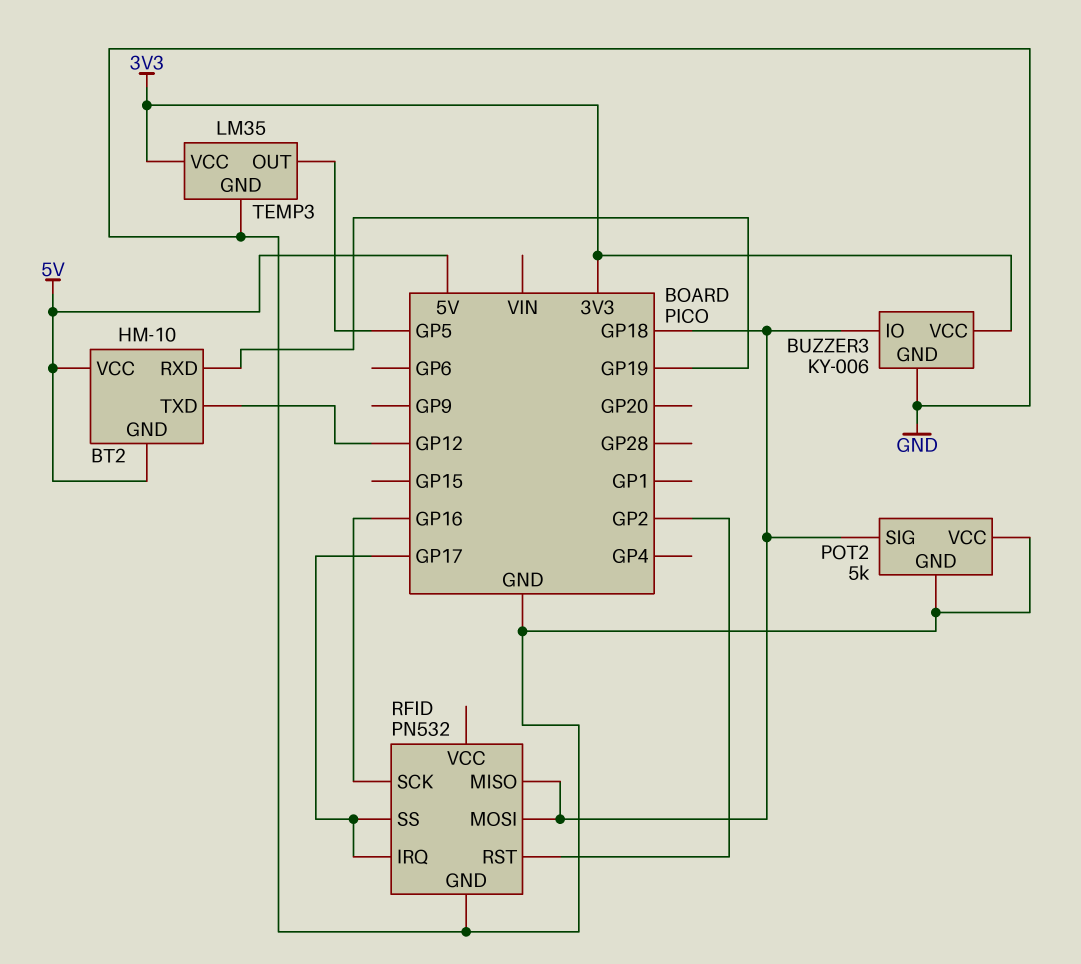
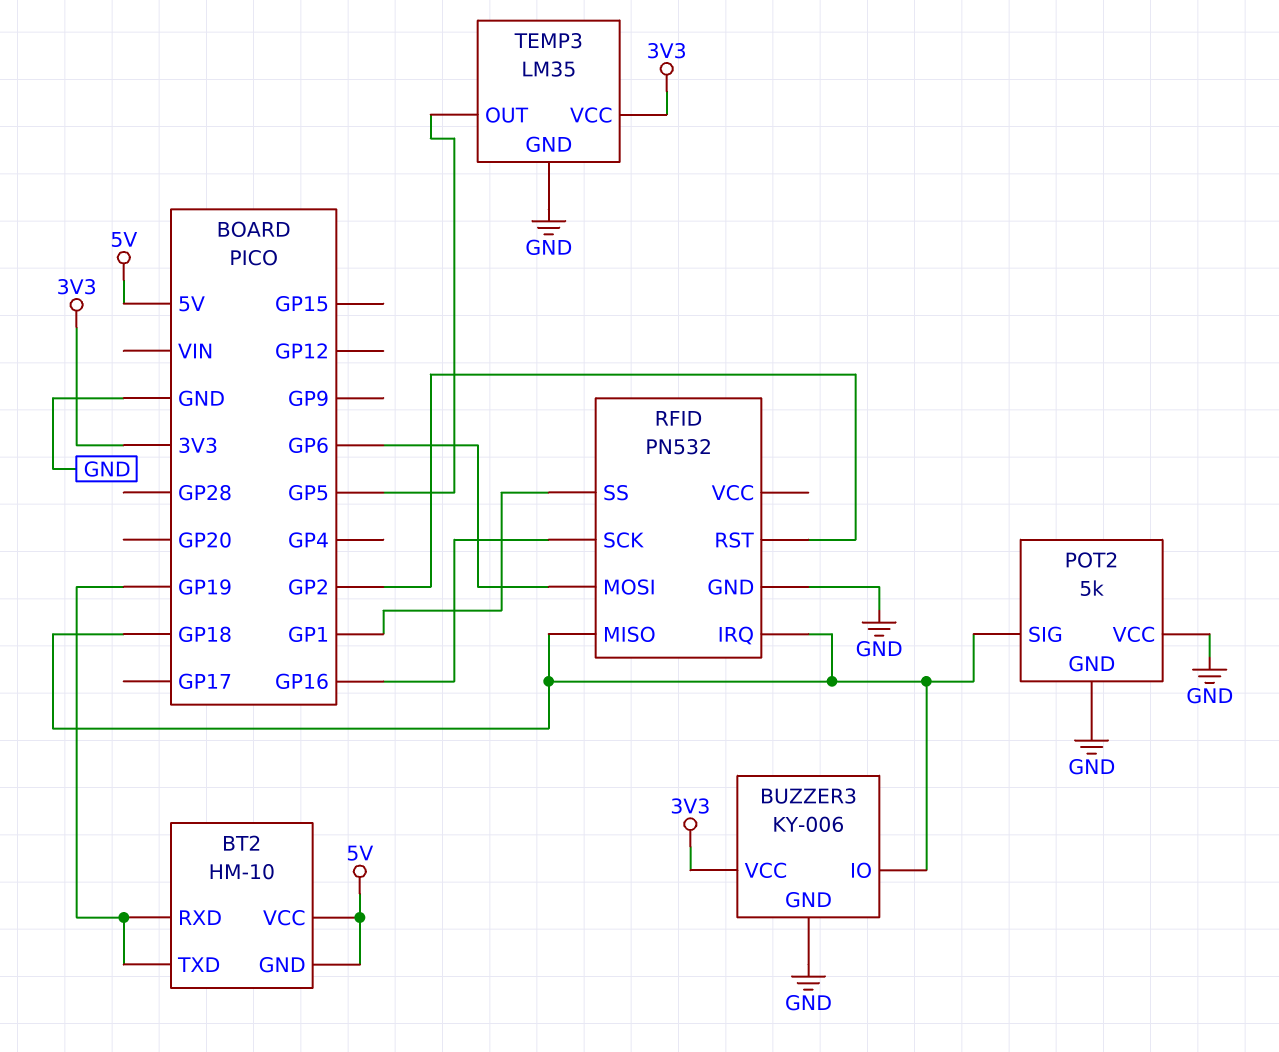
BT2 pin TXD: GP12 -> GP19
RFID pin IRQ: GP17 -> GP18
RFID pin MOSI: GP18 -> GP6
RFID pin SS: GP17 -> GP1

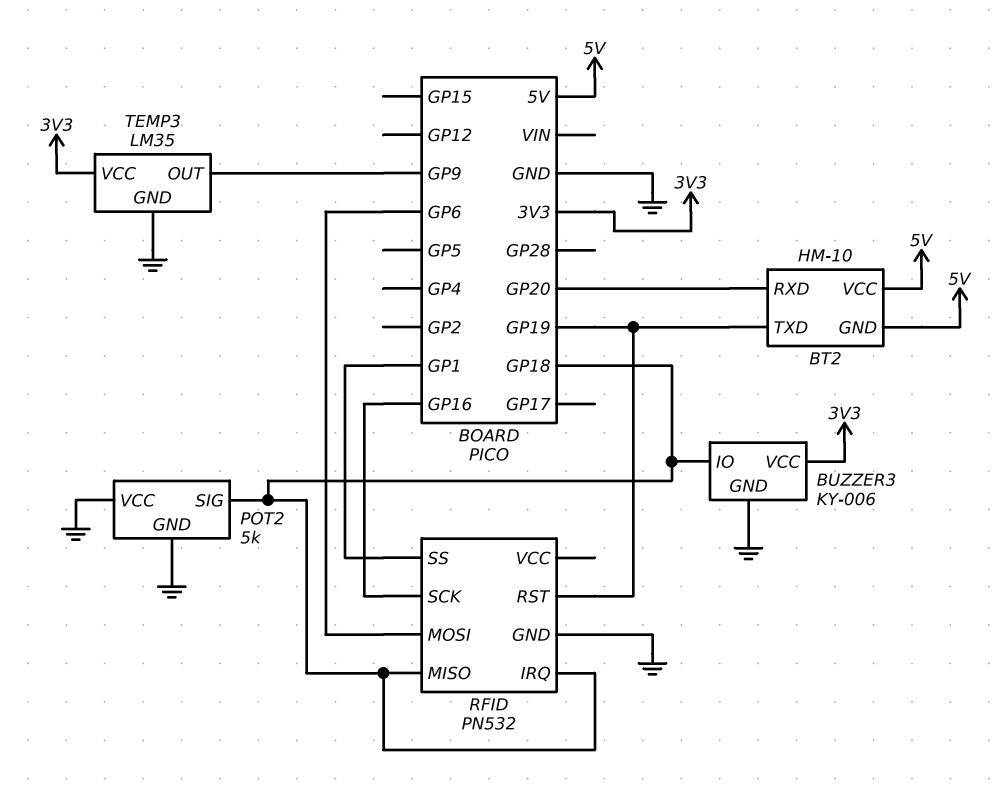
BT2 pin RXD: GP19 -> GP20
RFID pin RST: GP2 -> GP19
TEMP3 pin OUT: GP5 -> GP9

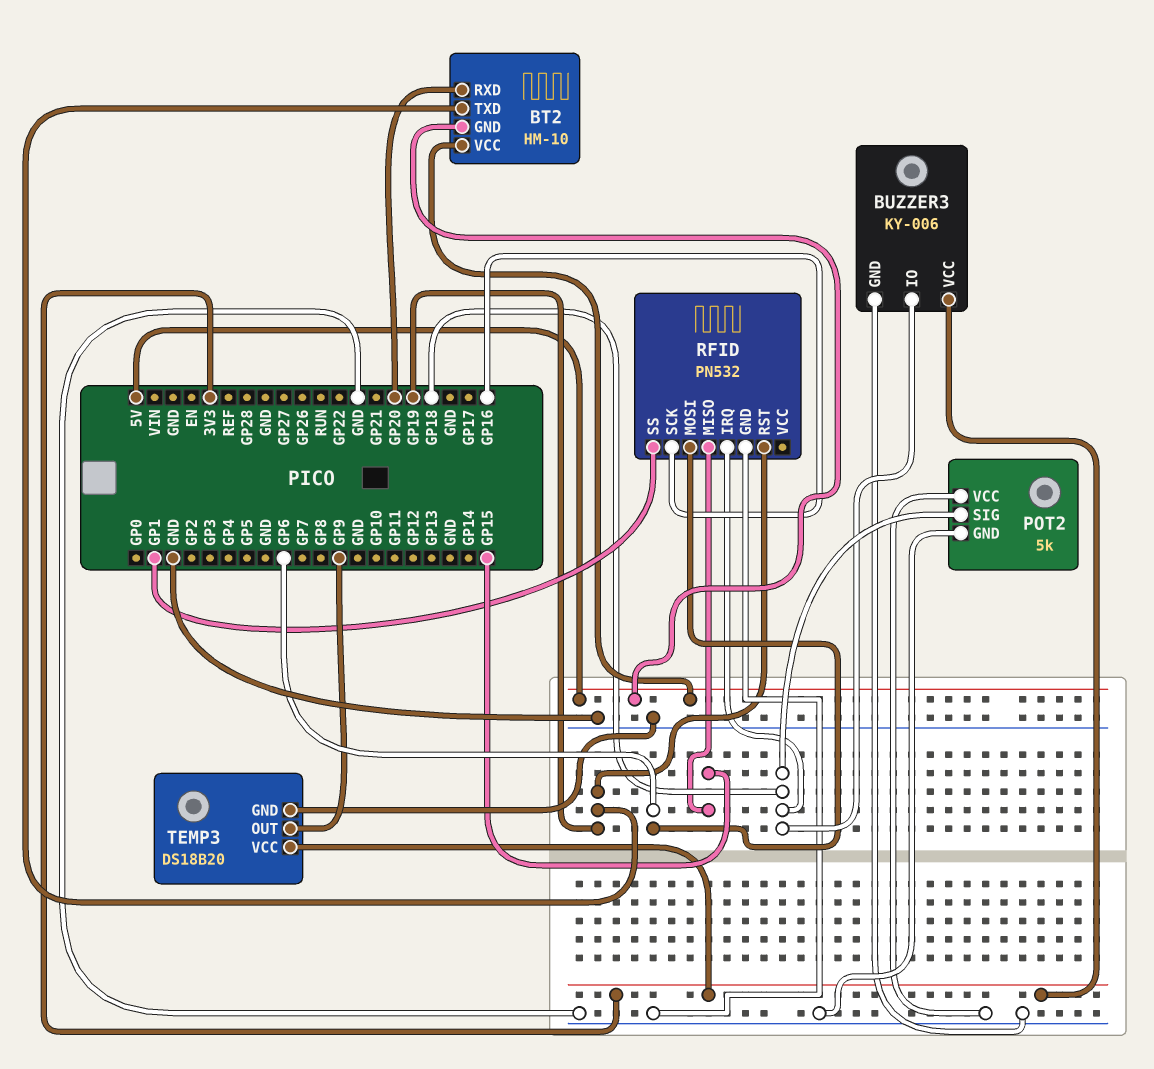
RFID pin MISO: GP18 -> GP15
TEMP3: LM35 -> DS18B20

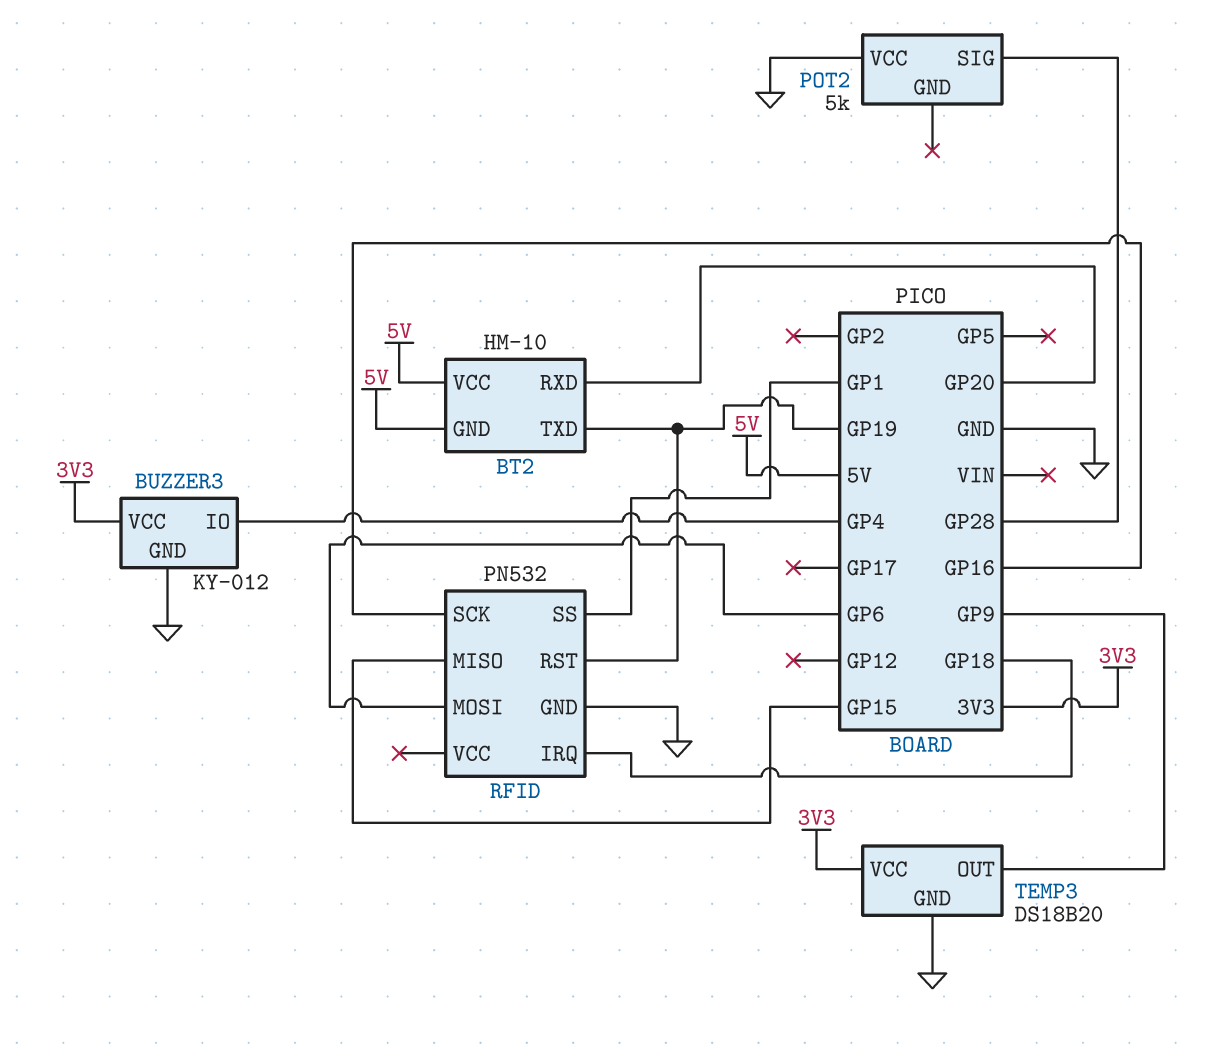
BUZZER3: KY-006 -> KY-012
BUZZER3 pin IO: GP18 -> GP4
POT2 pin GND: GND -> none
POT2 pin SIG: GP18 -> GP28

